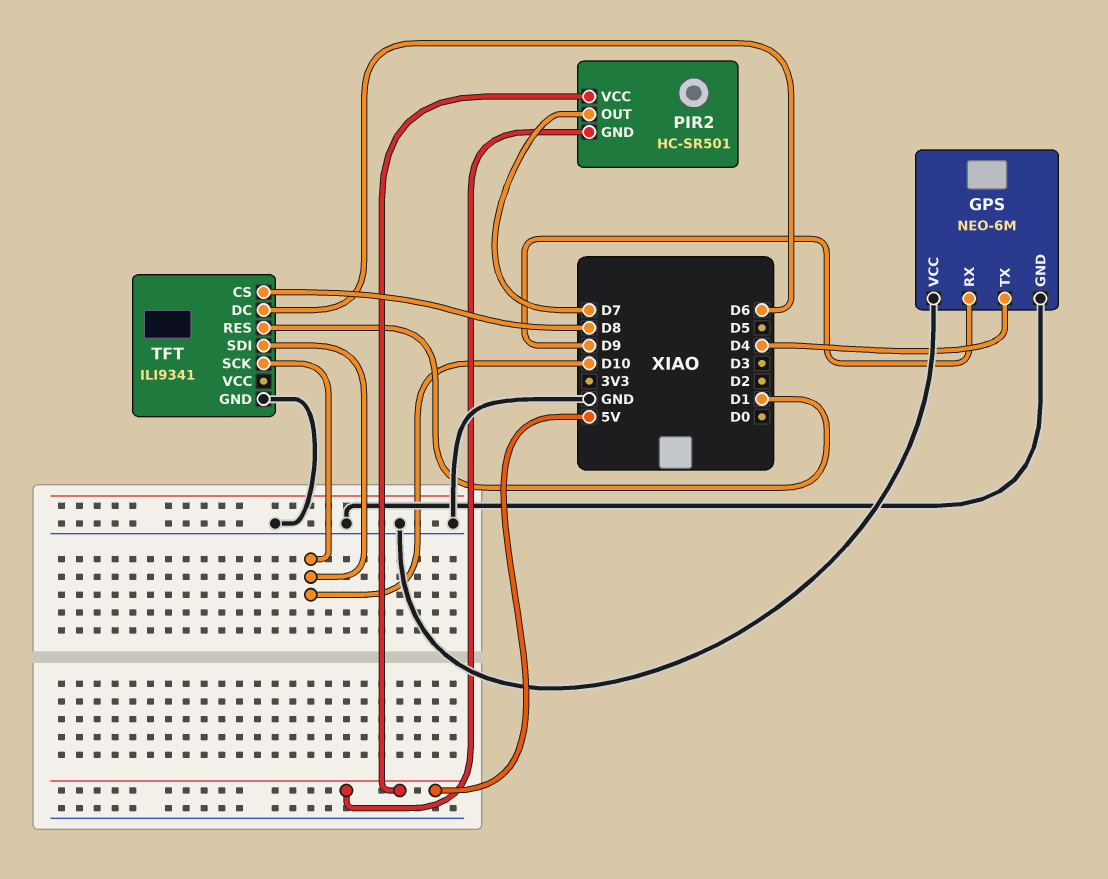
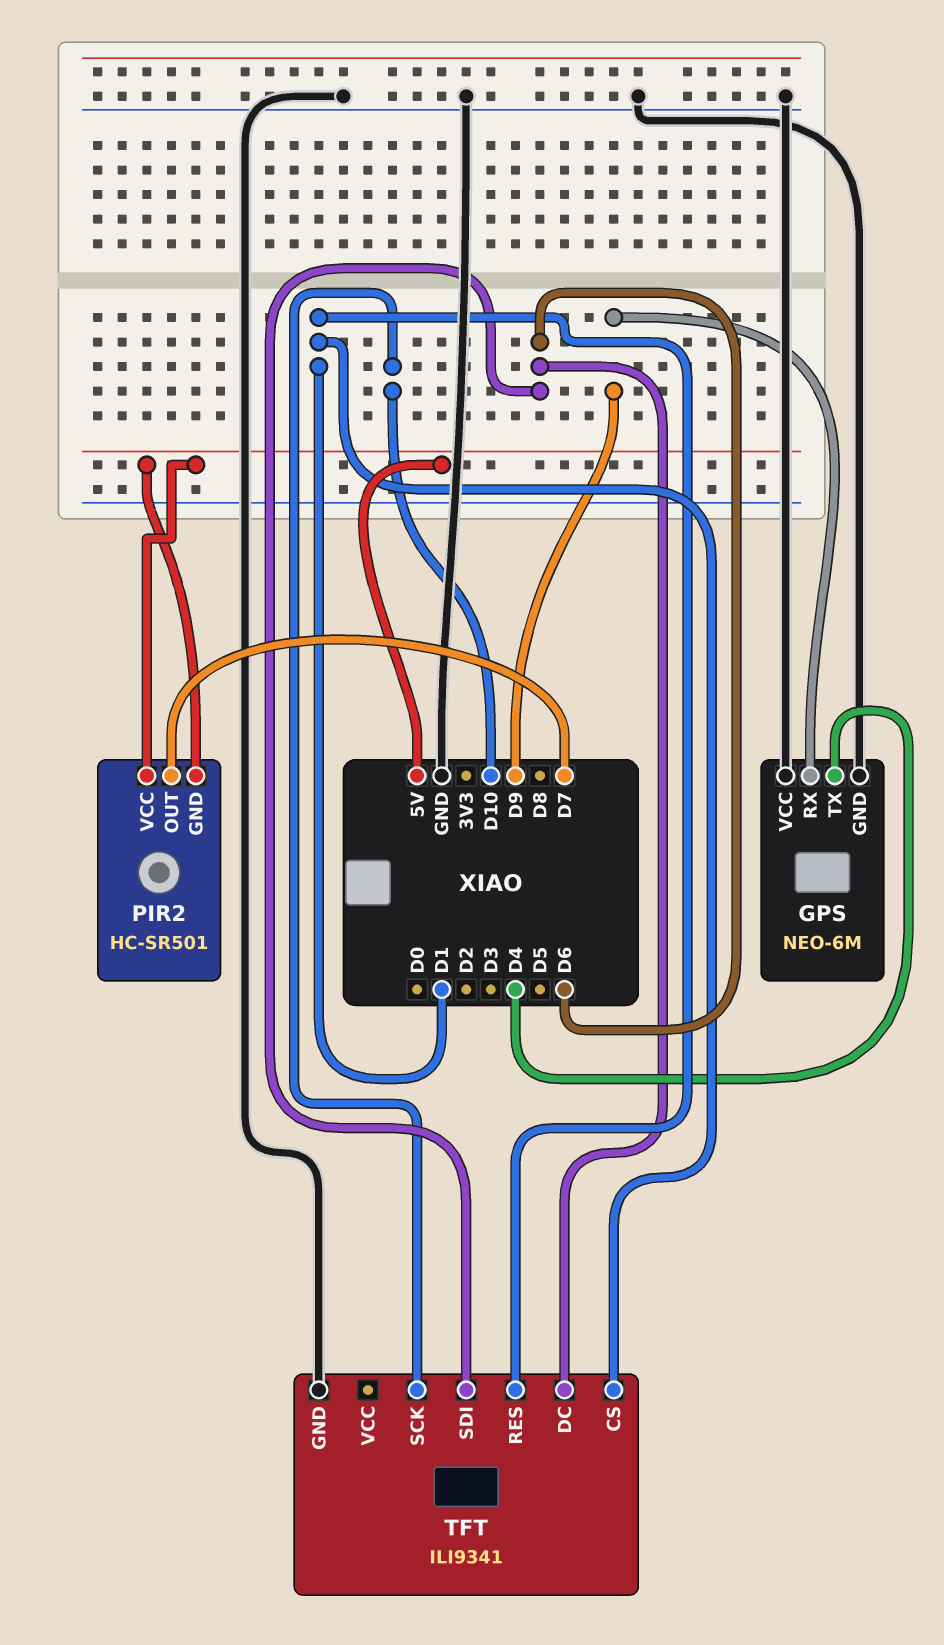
TFT pin CS: D8 -> D1
TFT pin SDI: D10 -> D6

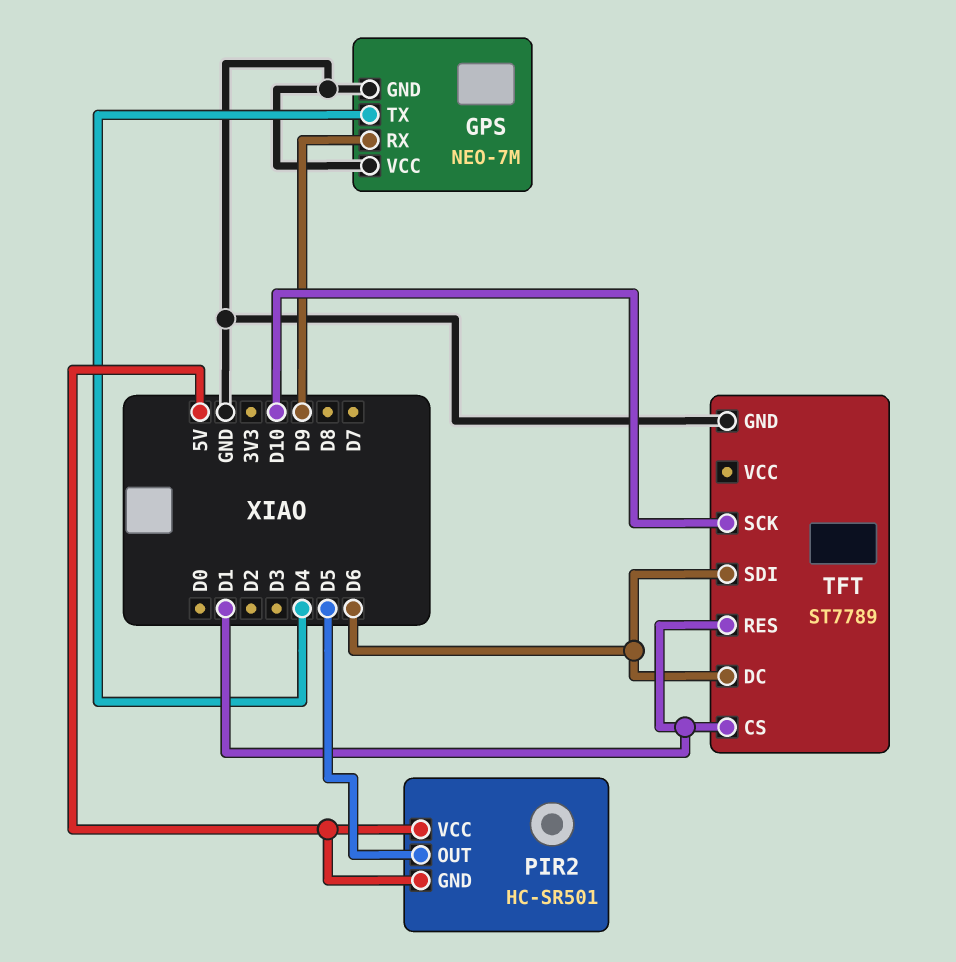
GPS: NEO-6M -> NEO-7M
PIR2 pin OUT: D7 -> D5
TFT: ILI9341 -> ST7789

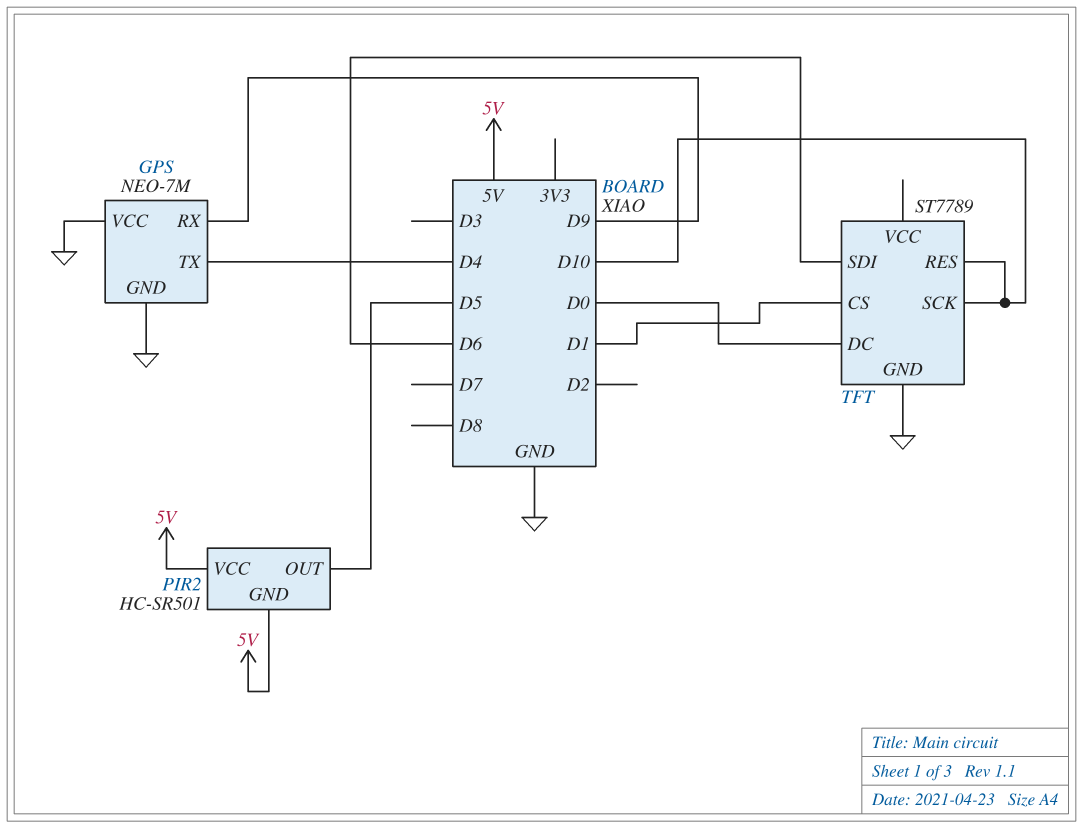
TFT pin DC: D6 -> D0
TFT pin RES: D1 -> D10

